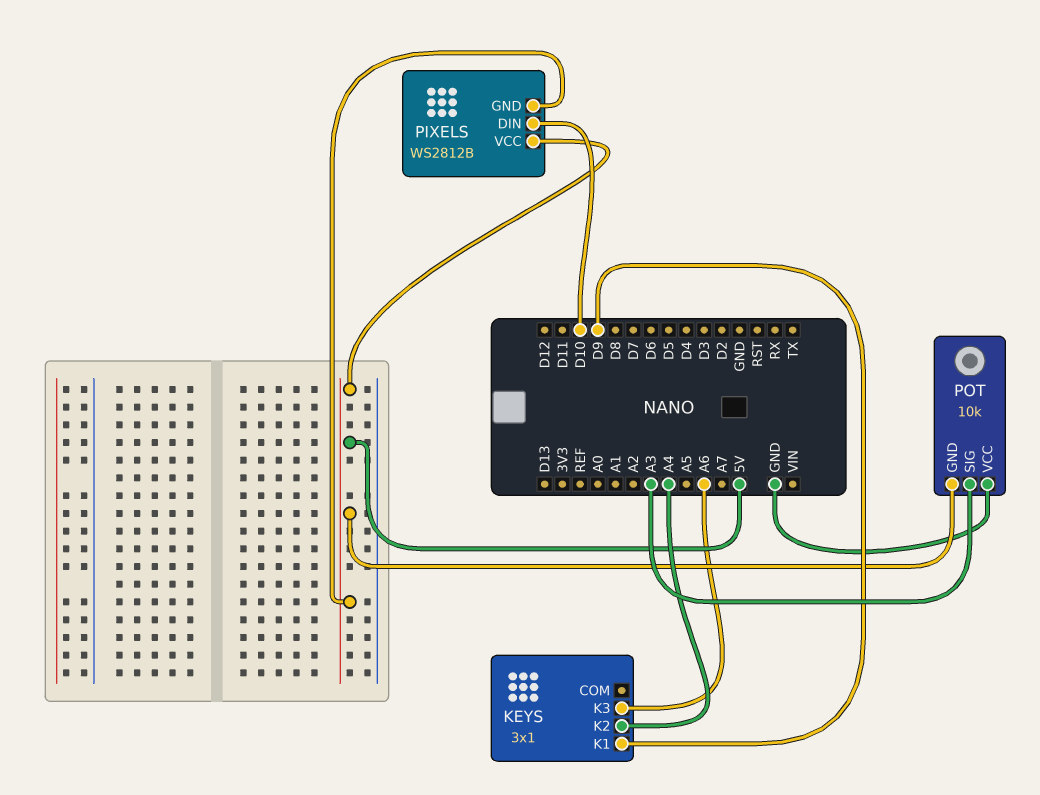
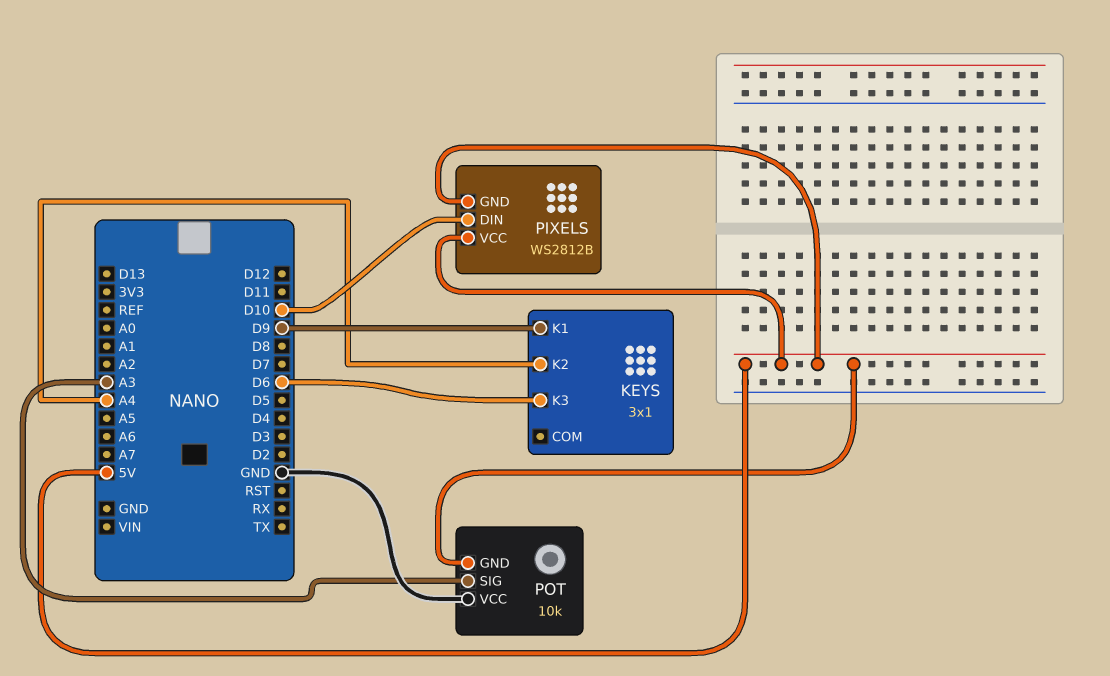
KEYS pin K3: A6 -> D6

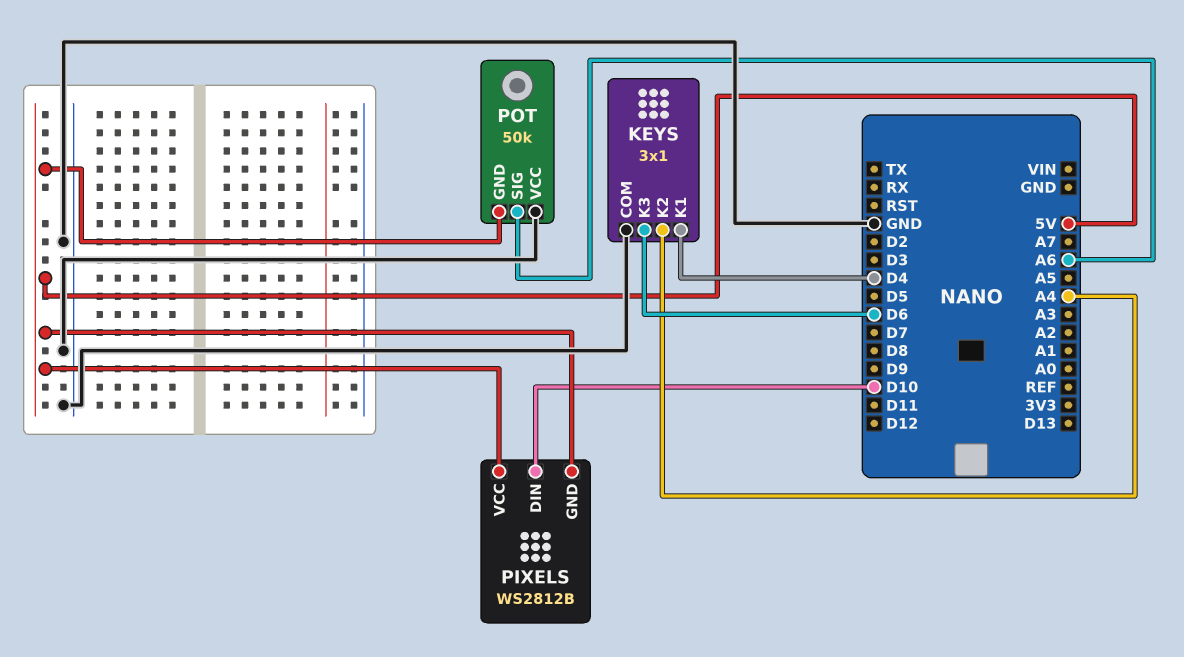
KEYS pin COM: none -> GND
KEYS pin K1: D9 -> D4
POT: 10k -> 50k
POT pin SIG: A3 -> A6

